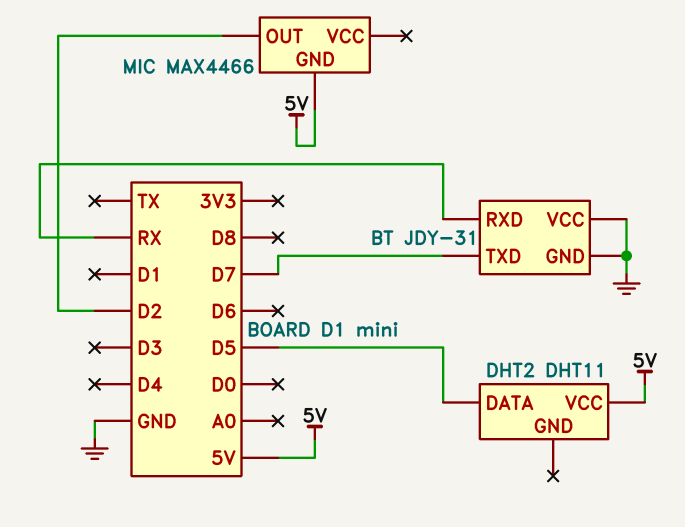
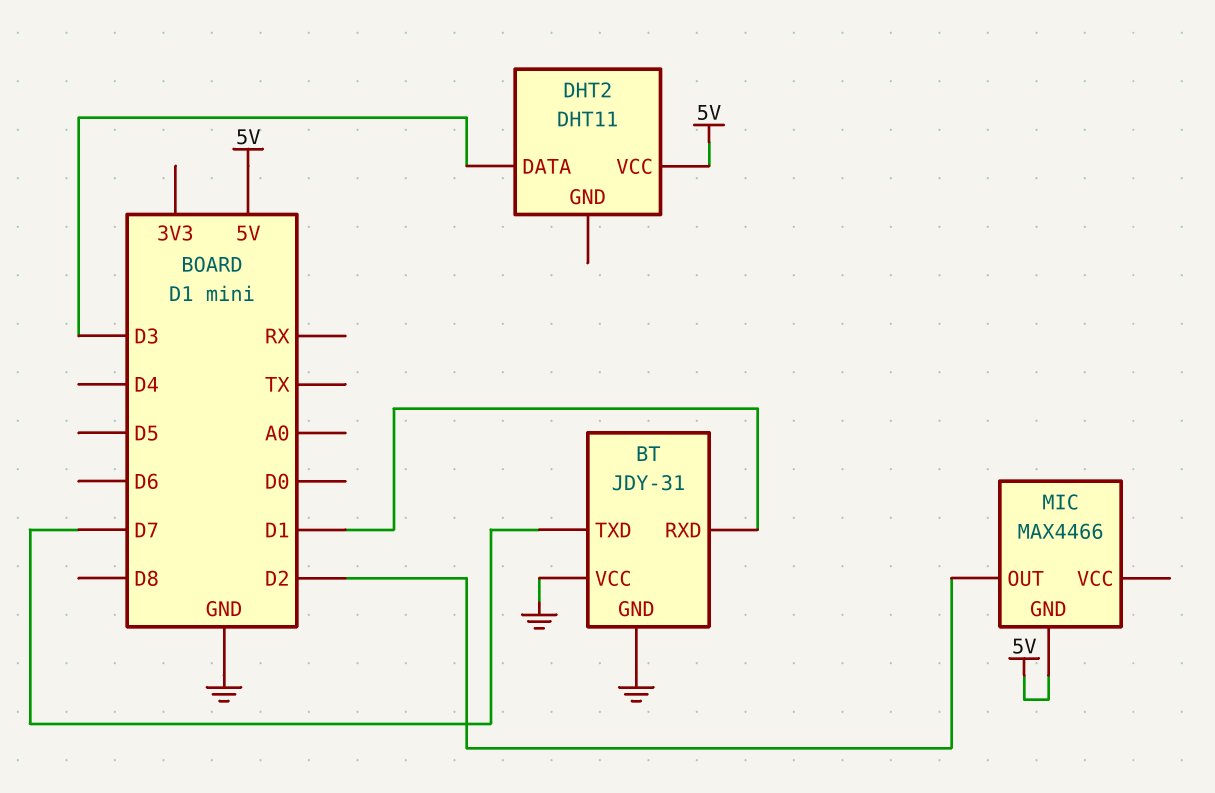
BT pin RXD: RX -> D1
DHT2 pin DATA: D5 -> D3

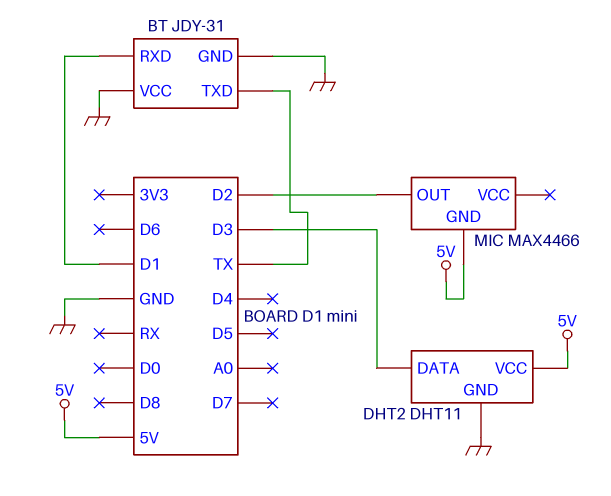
BT pin TXD: D7 -> TX
DHT2 pin GND: none -> GND

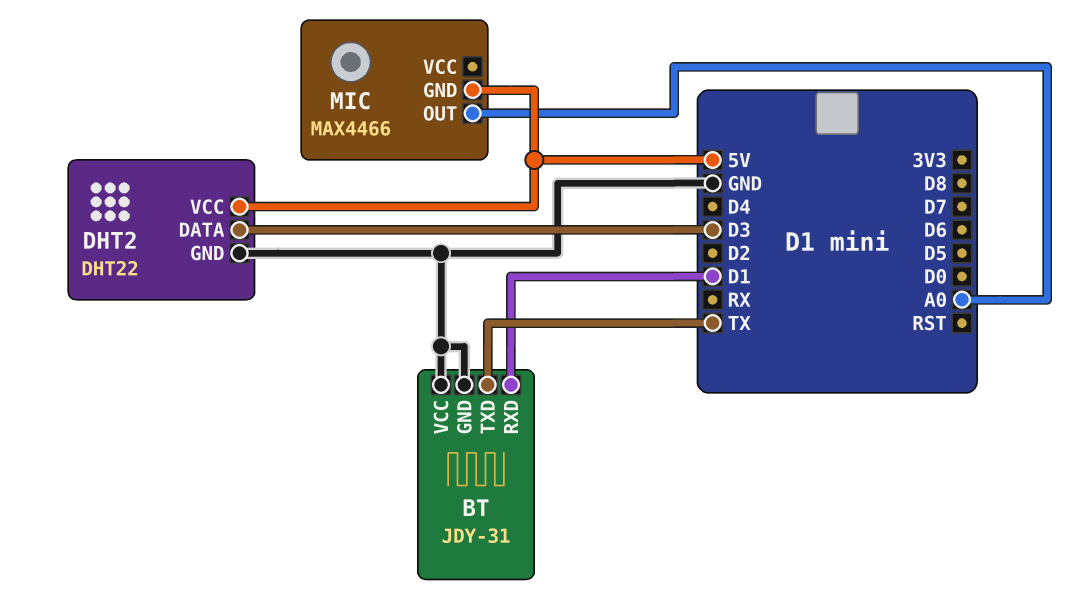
DHT2: DHT11 -> DHT22
MIC pin OUT: D2 -> A0

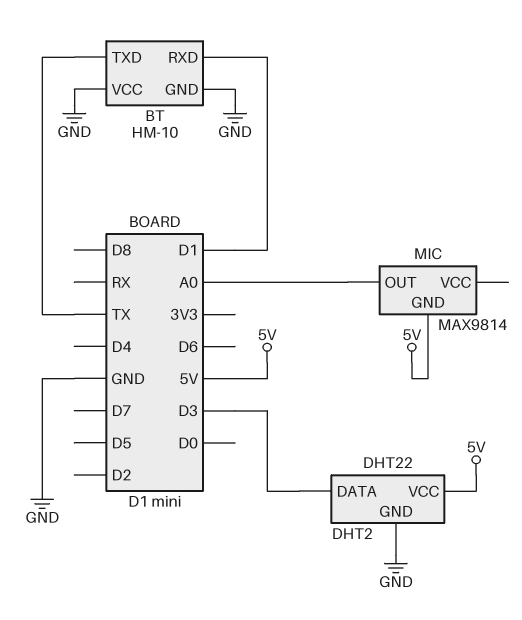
BT: JDY-31 -> HM-10
MIC: MAX4466 -> MAX9814

